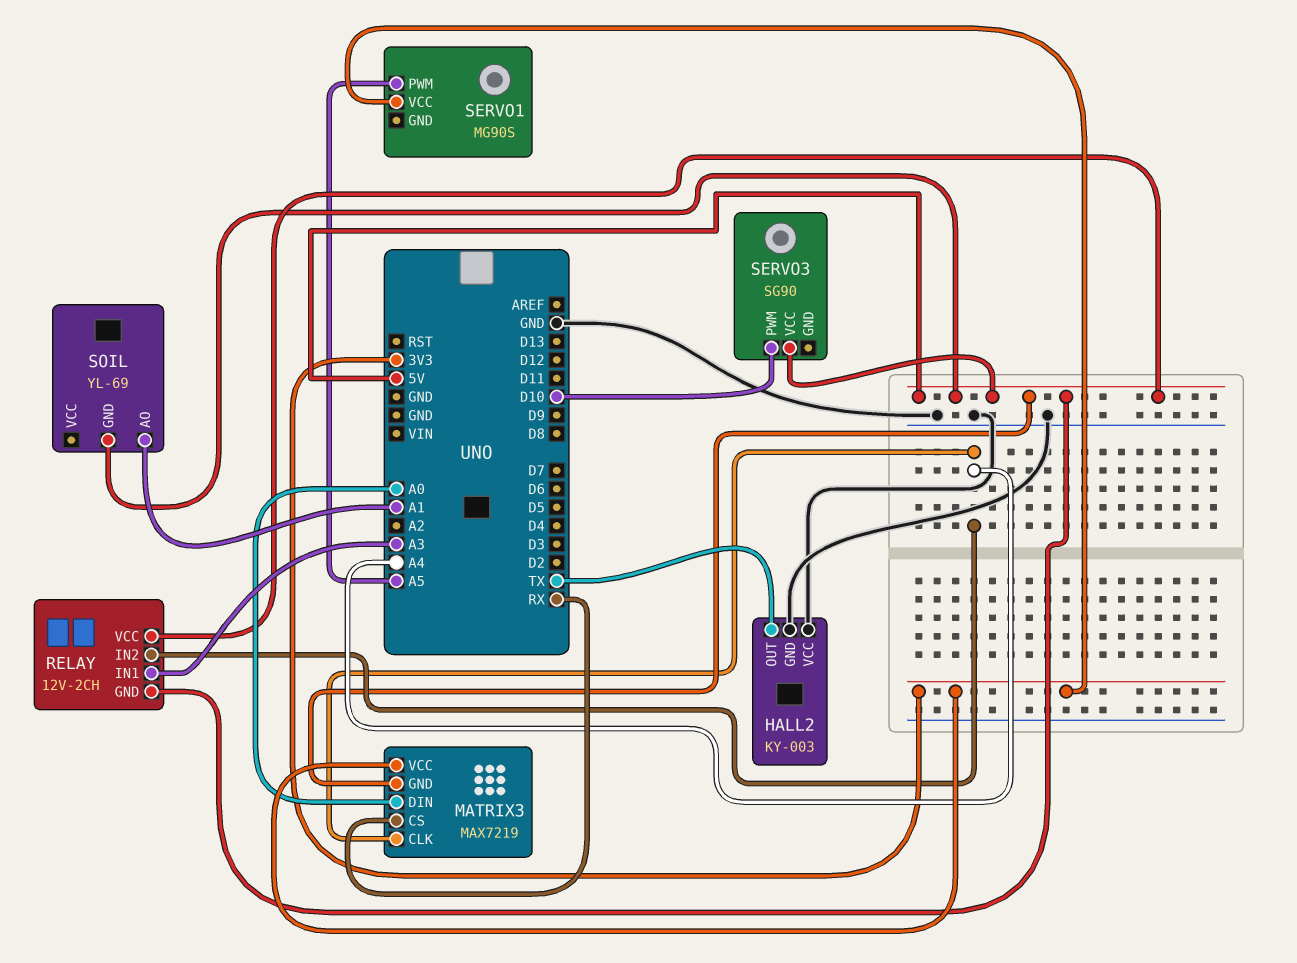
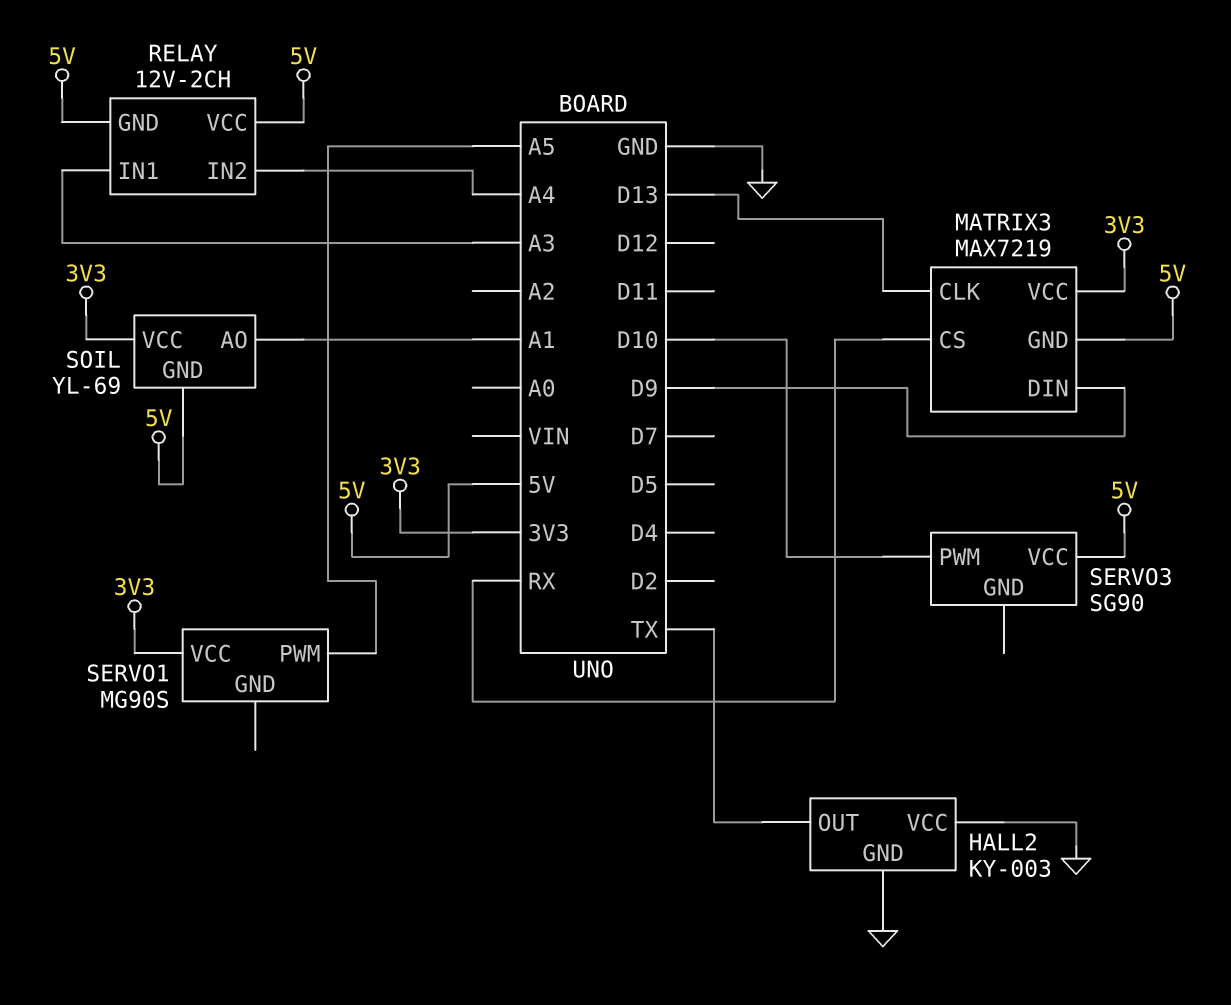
MATRIX3 pin CLK: A4 -> D13
MATRIX3 pin DIN: A0 -> D9
SOIL pin VCC: none -> 3V3

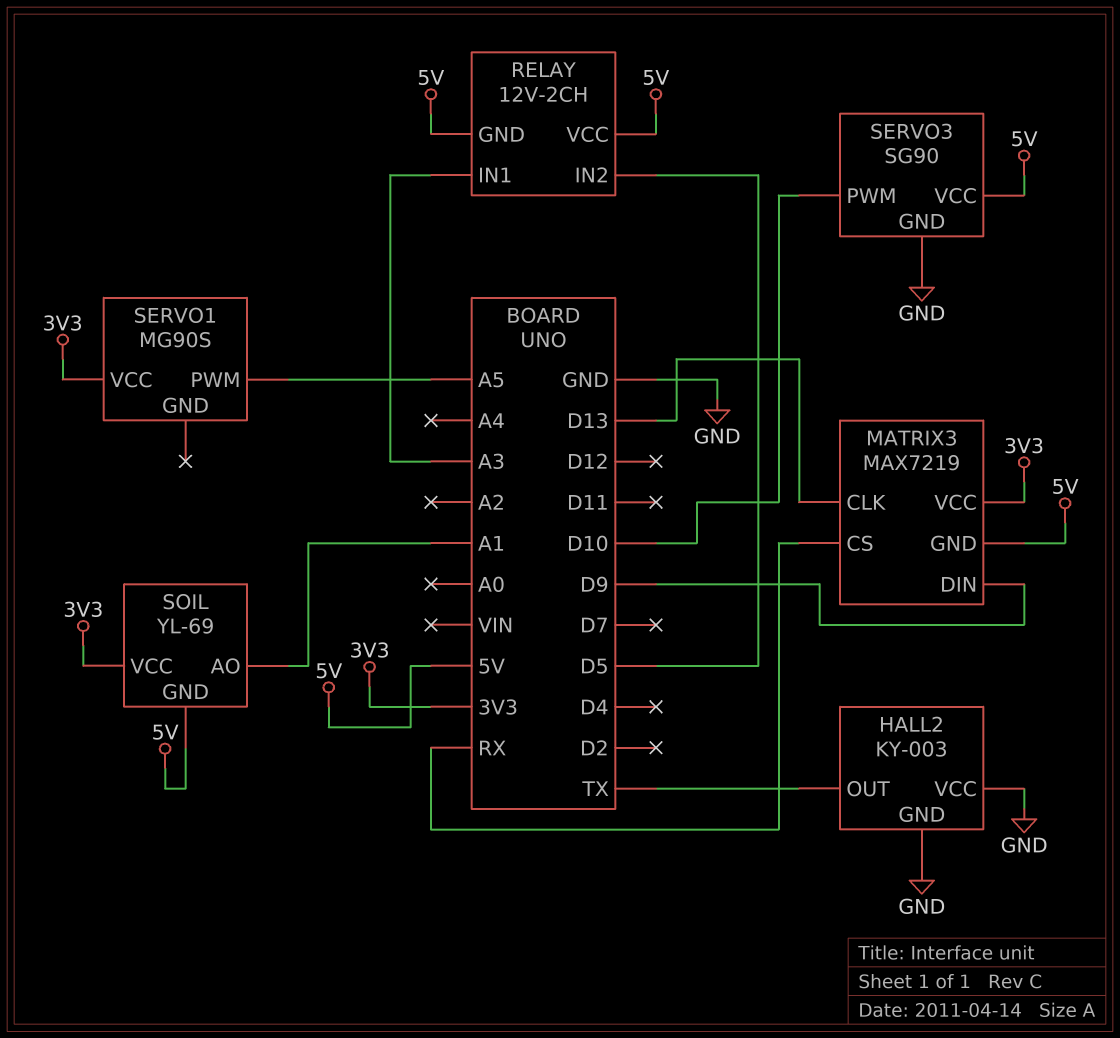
RELAY pin IN2: A4 -> D5
SERVO3 pin GND: none -> GND

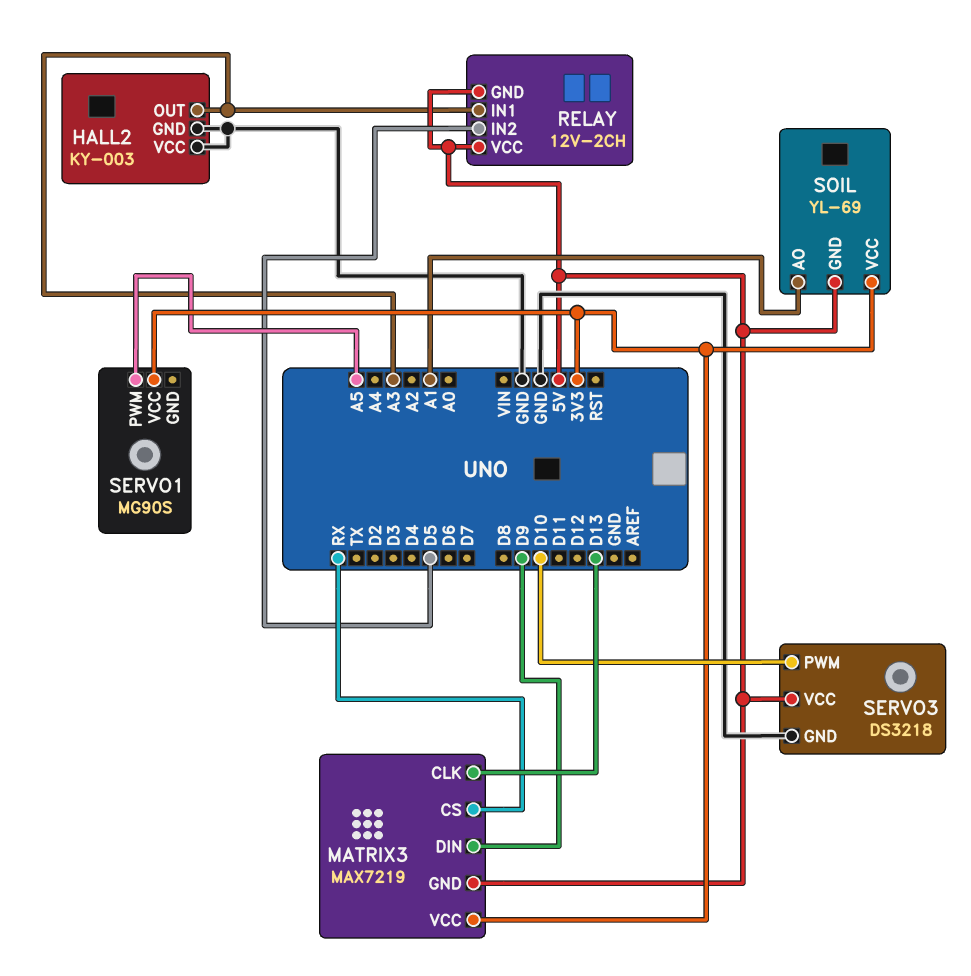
HALL2 pin OUT: TX -> A3
SERVO3: SG90 -> DS3218

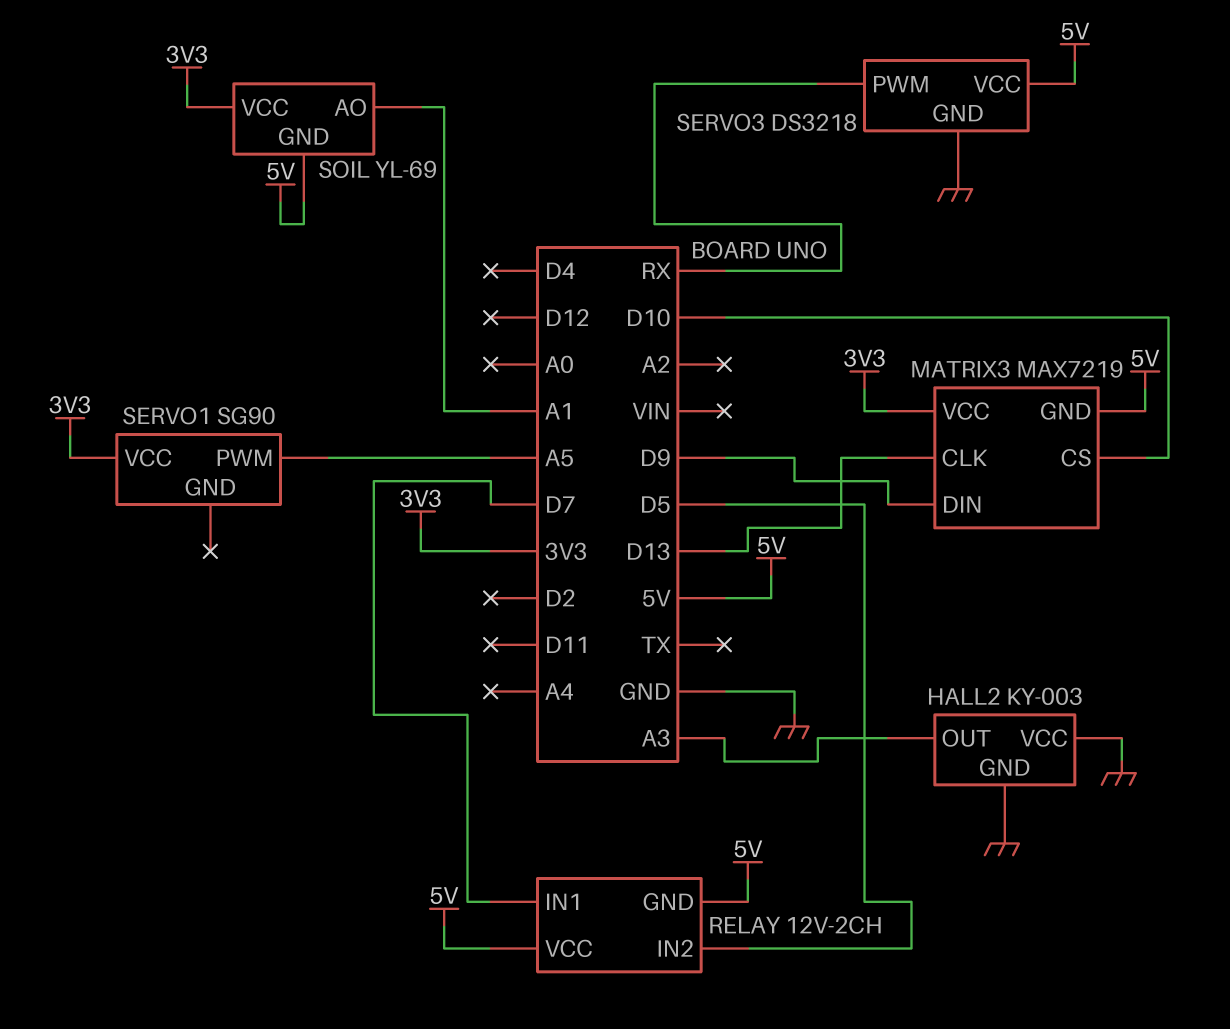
MATRIX3 pin CS: RX -> D10
RELAY pin IN1: A3 -> D7
SERVO1: MG90S -> SG90
SERVO3 pin PWM: D10 -> RX

